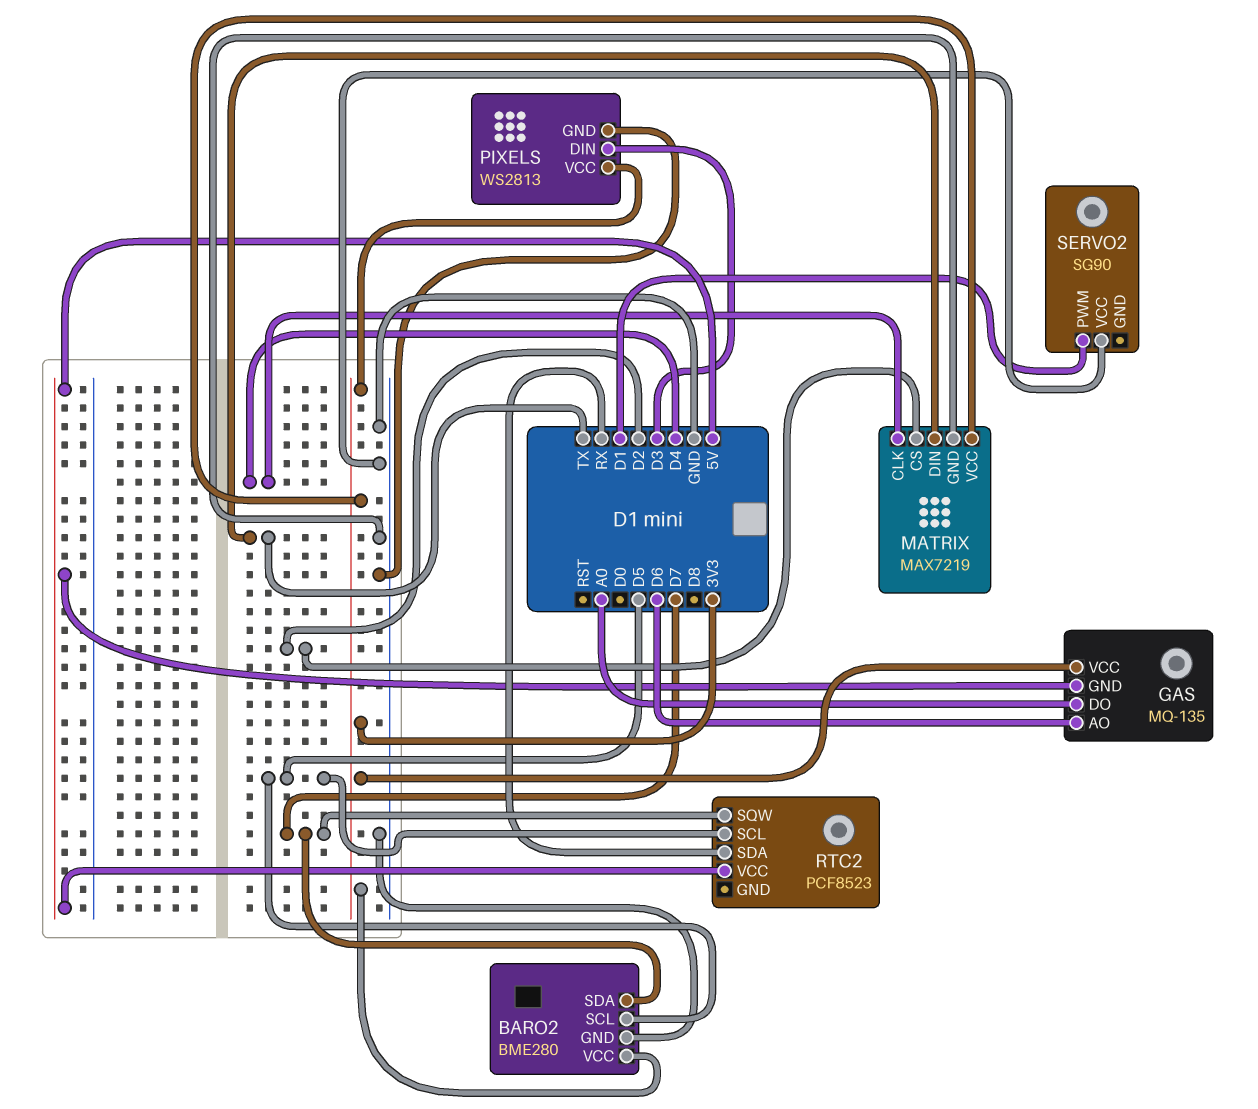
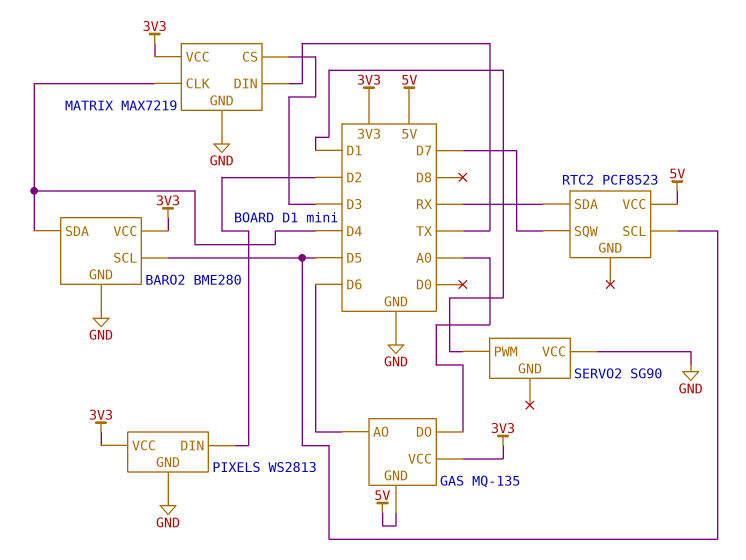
BARO2 pin SDA: D7 -> D4
MATRIX pin CS: D2 -> D3
PIXELS pin DIN: D3 -> D2

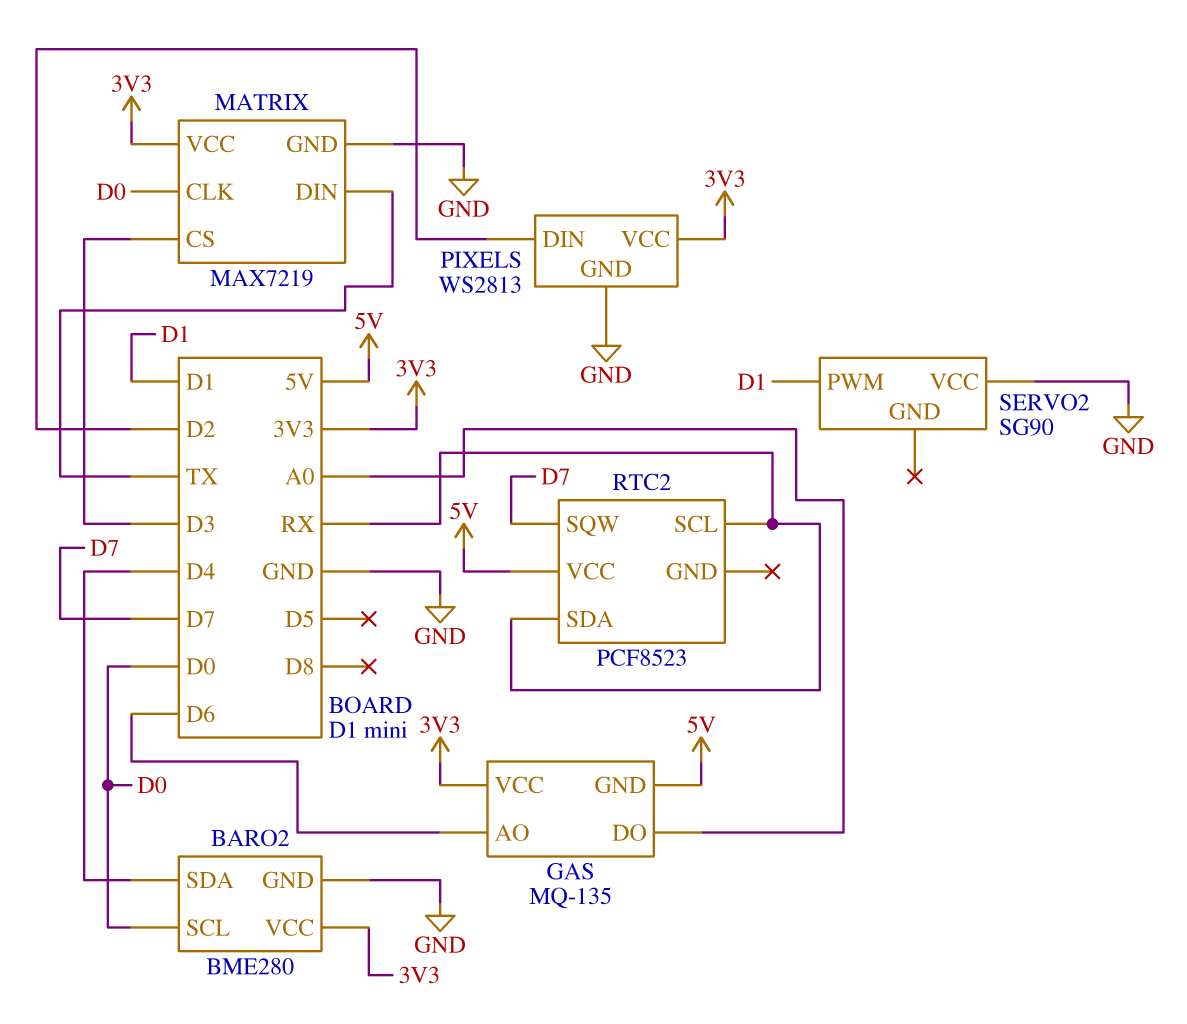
BARO2 pin SCL: D5 -> D0
MATRIX pin CLK: D4 -> D0
RTC2 pin SCL: D5 -> RX

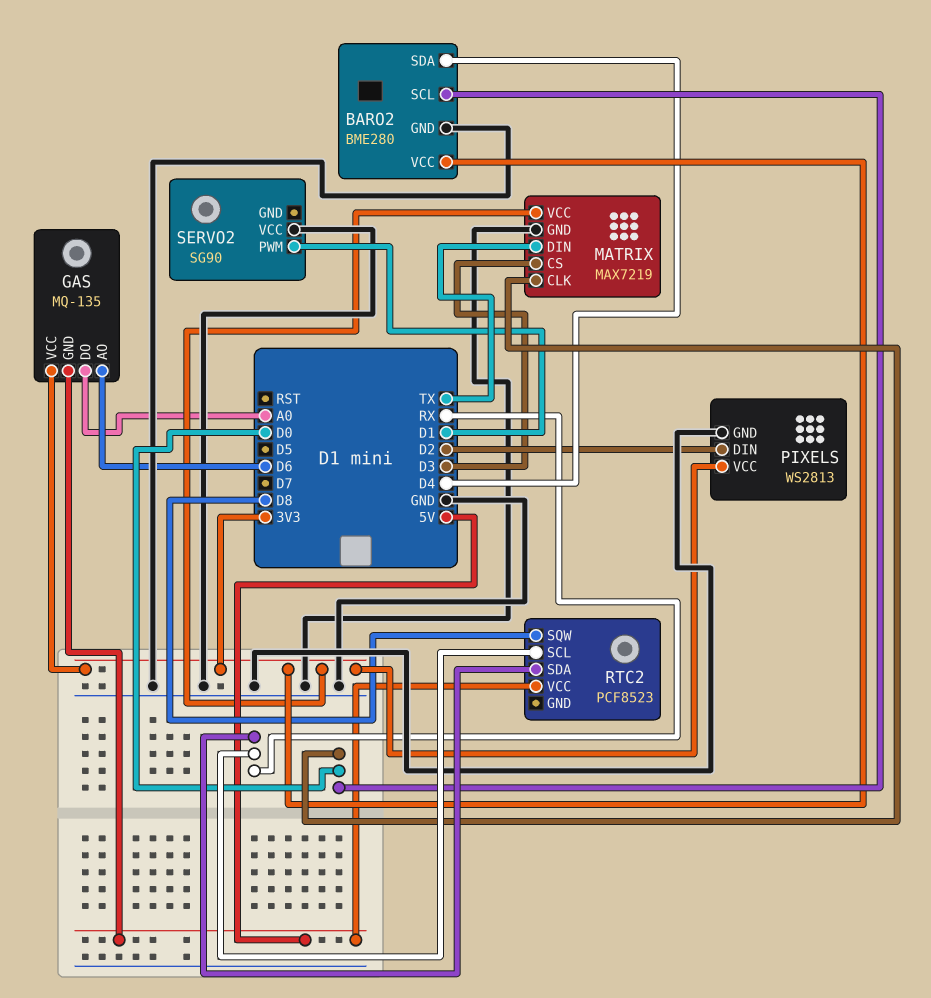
RTC2 pin SQW: D7 -> D8

